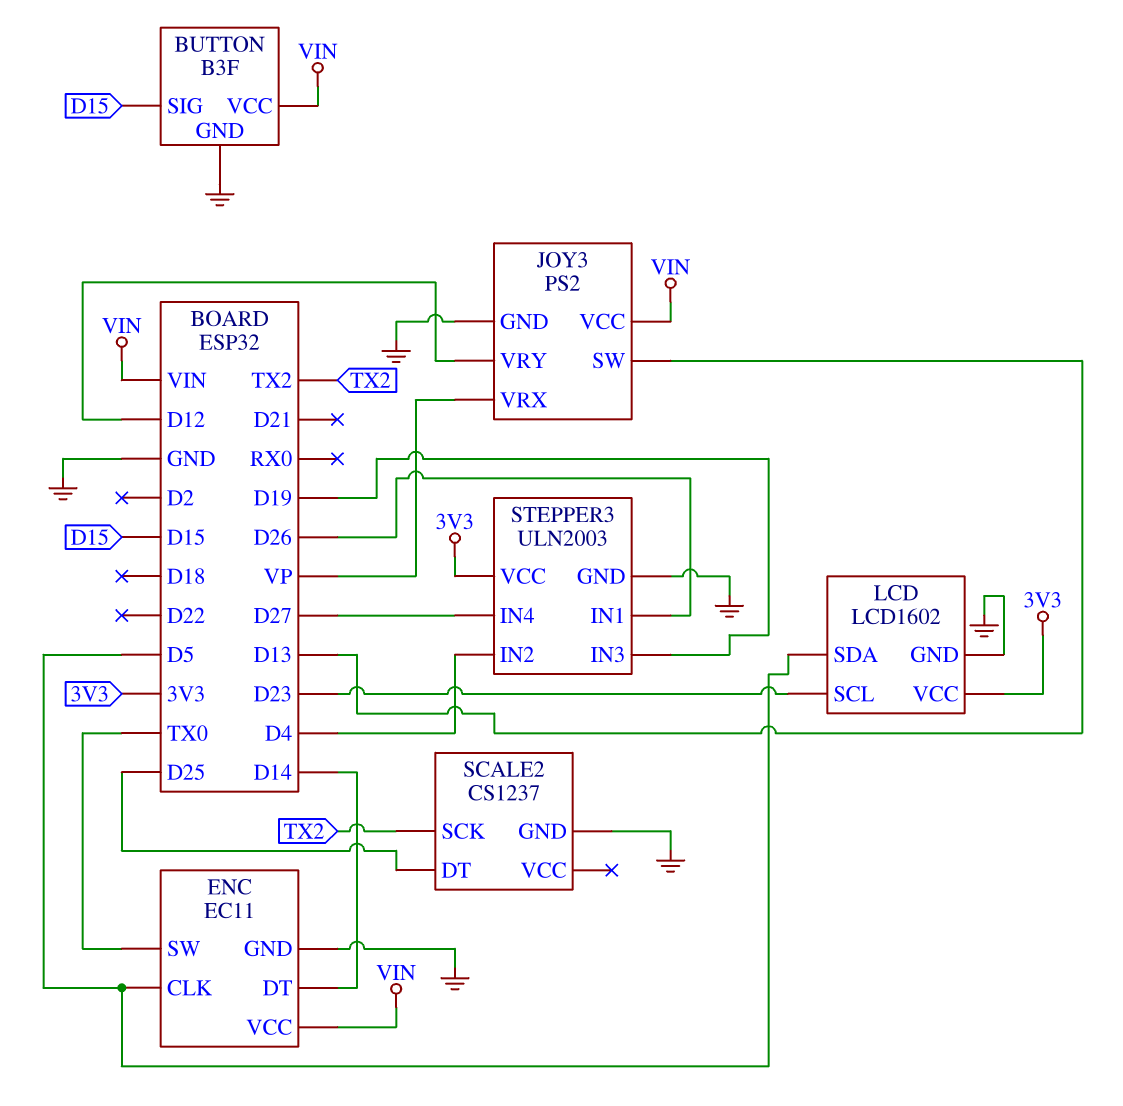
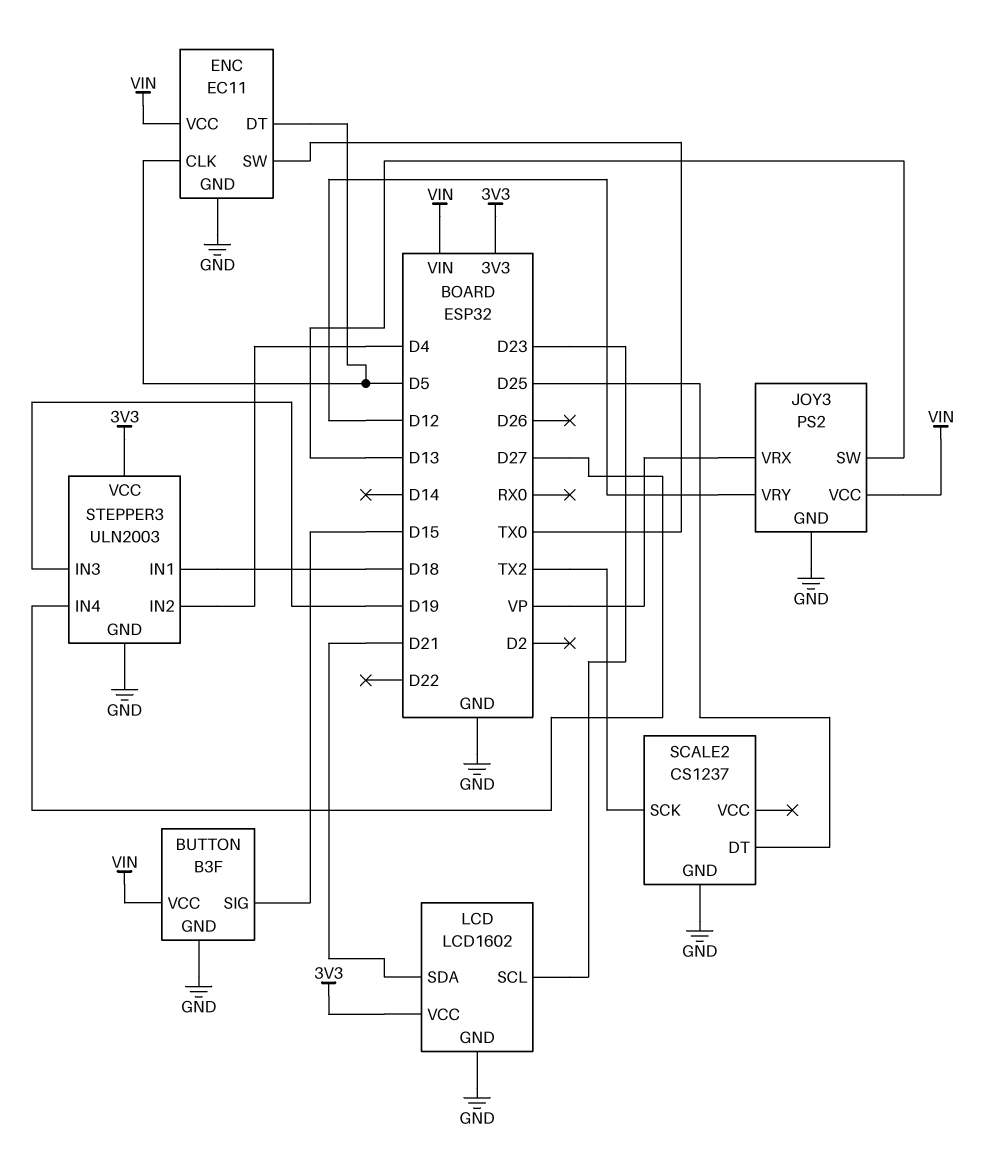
ENC pin DT: D14 -> D5
LCD pin SDA: D5 -> D21
STEPPER3 pin IN1: D26 -> D18

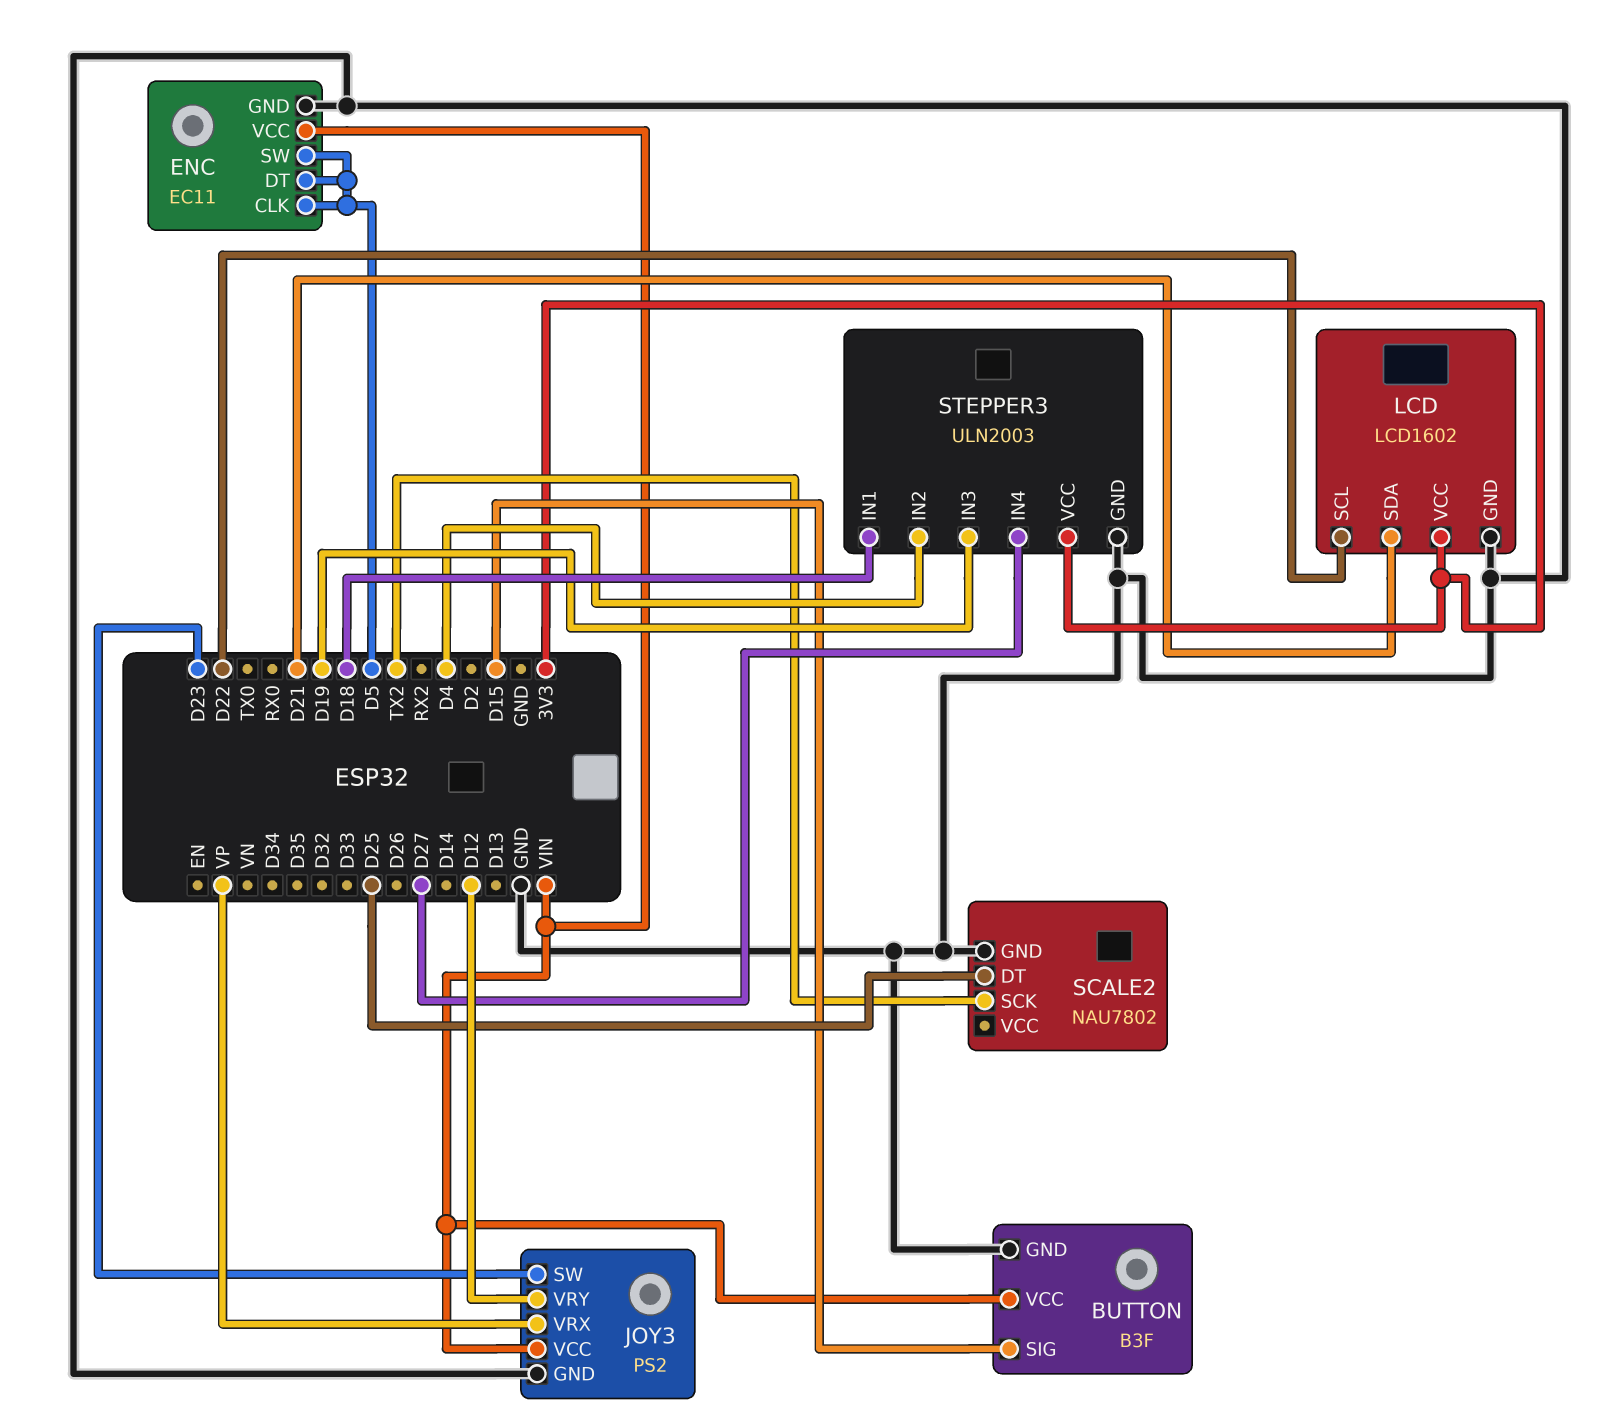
ENC pin SW: TX0 -> D5
JOY3 pin SW: D13 -> D23
LCD pin SCL: D23 -> D22
SCALE2: CS1237 -> NAU7802

